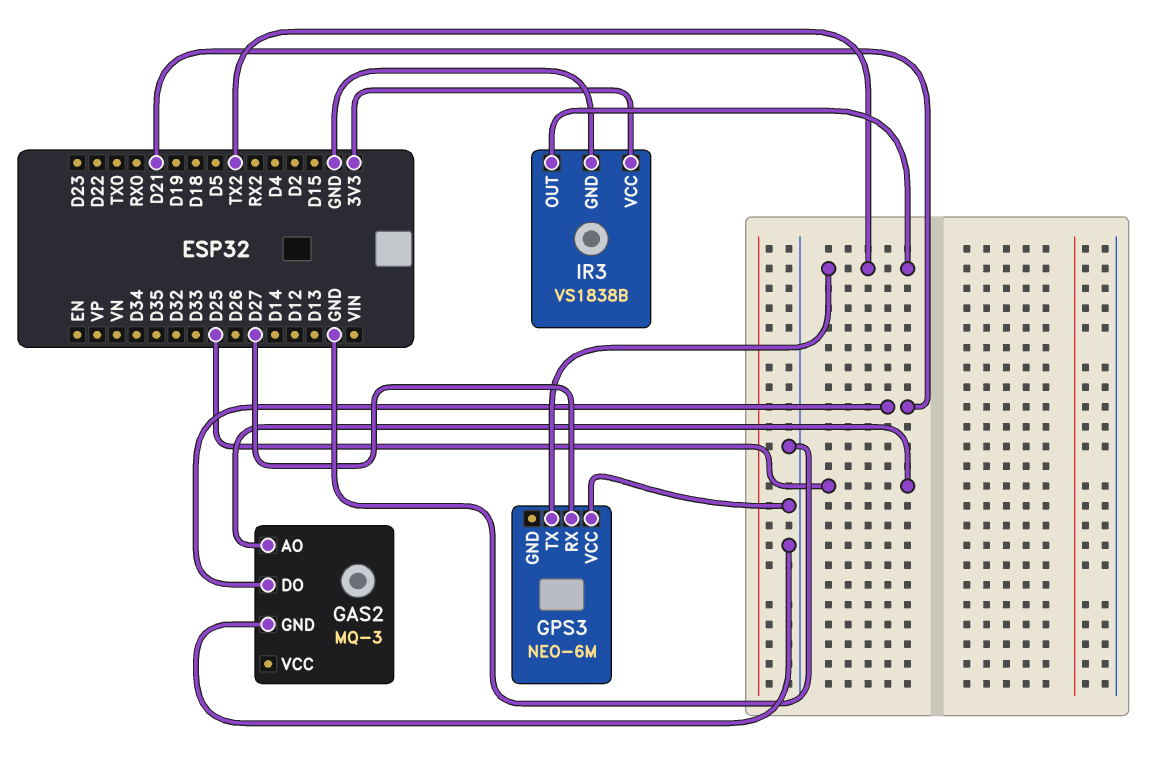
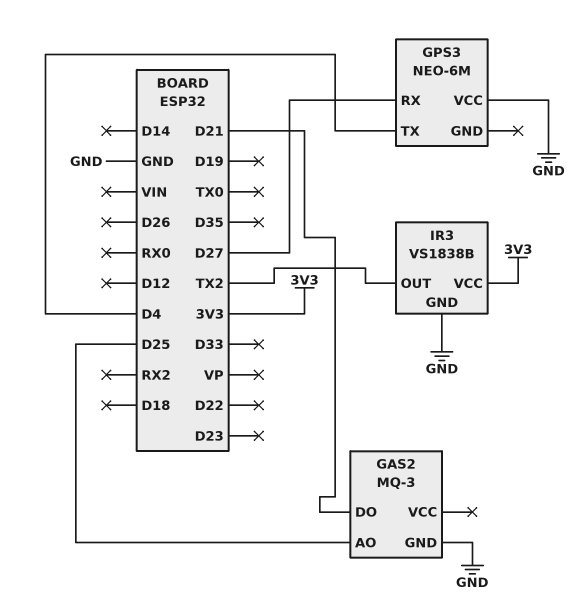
GPS3 pin TX: TX2 -> D4

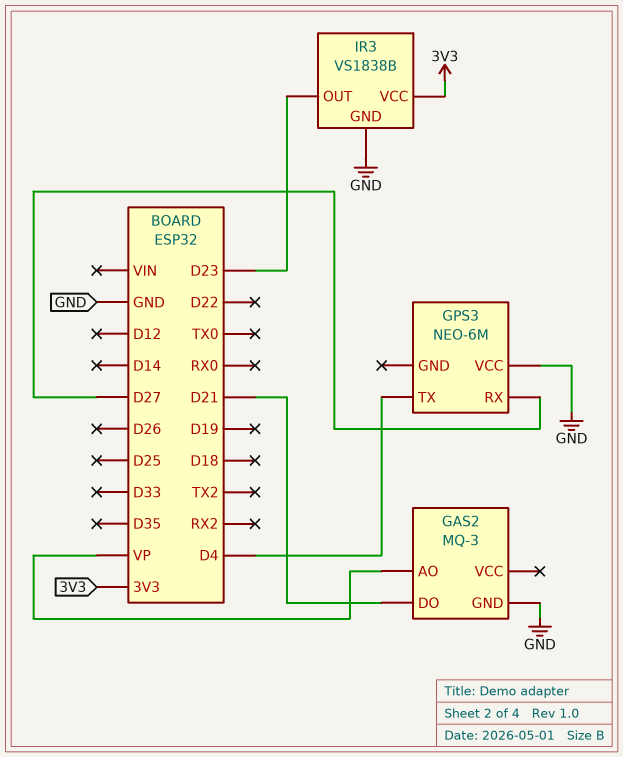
GAS2 pin AO: D25 -> VP
IR3 pin OUT: TX2 -> D23

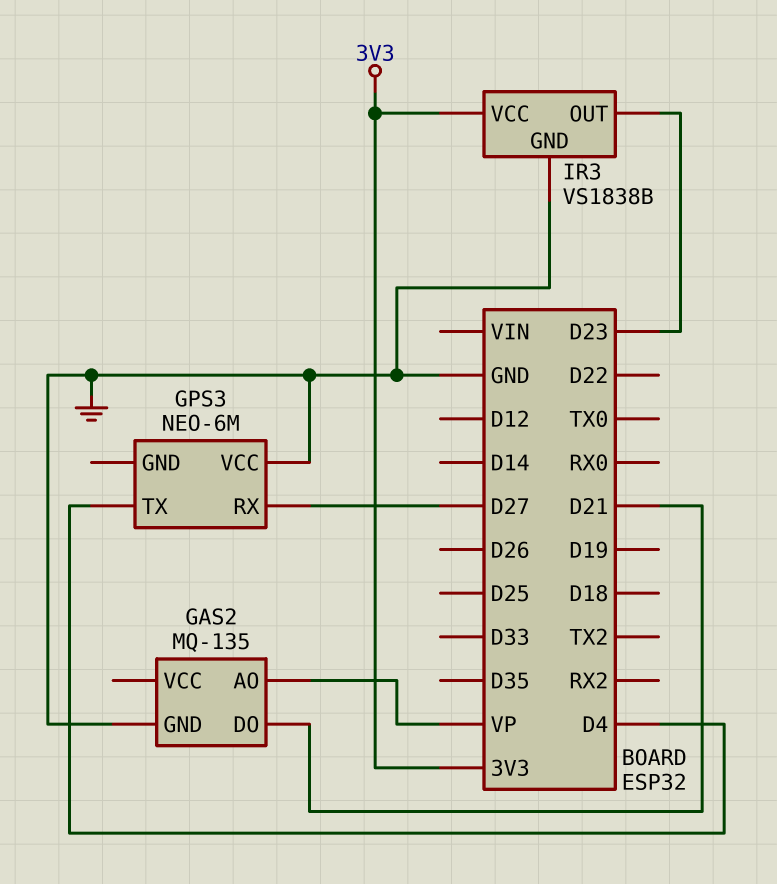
GAS2: MQ-3 -> MQ-135

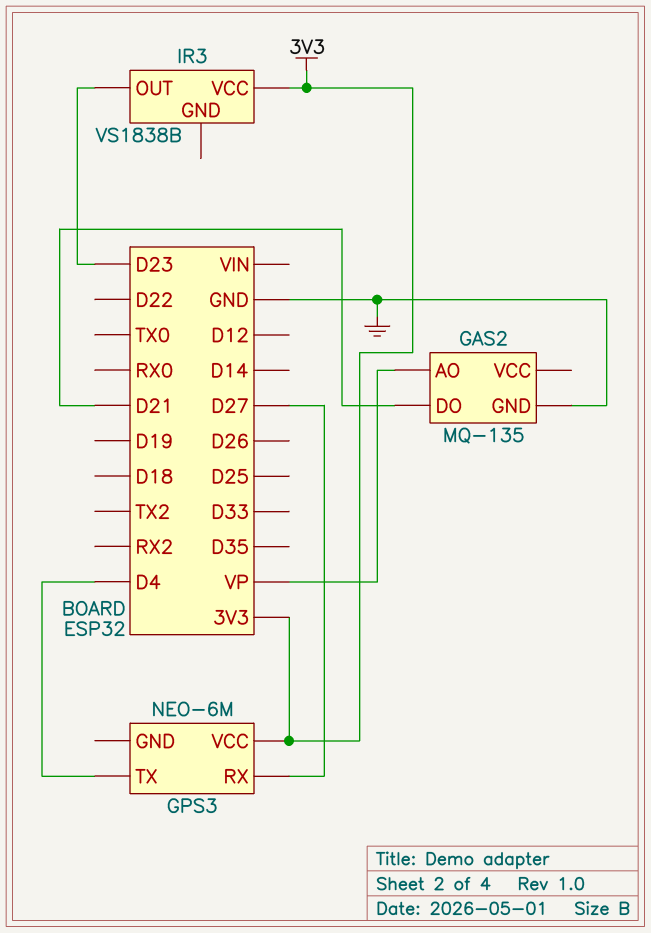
GPS3 pin VCC: GND -> 3V3
IR3 pin GND: GND -> none

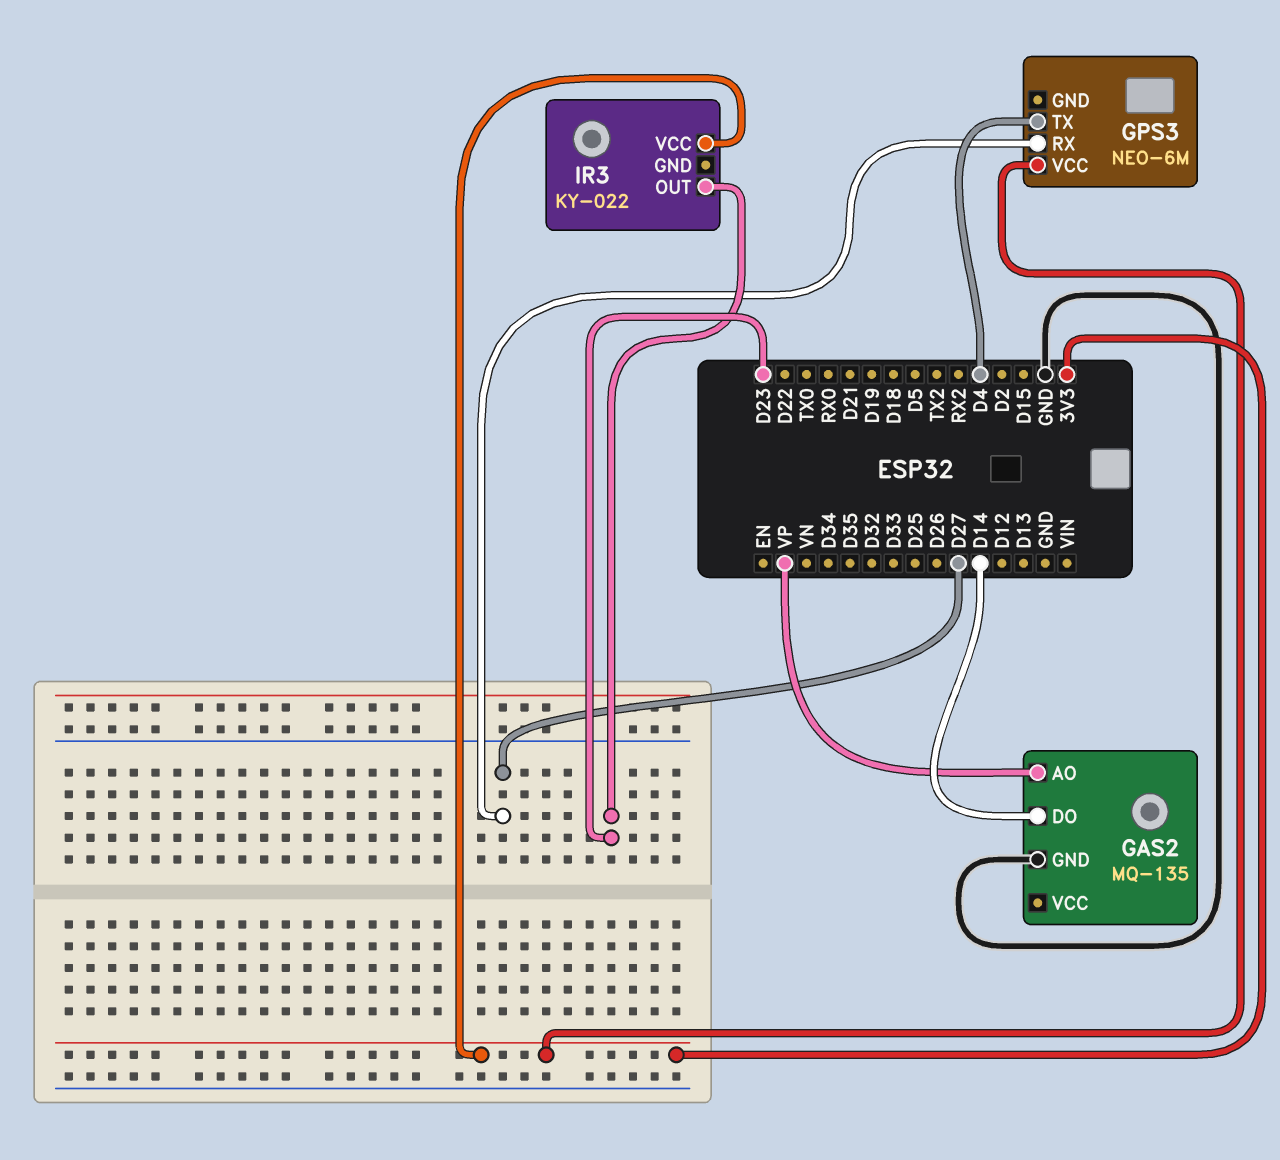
GAS2 pin DO: D21 -> D14
IR3: VS1838B -> KY-022

